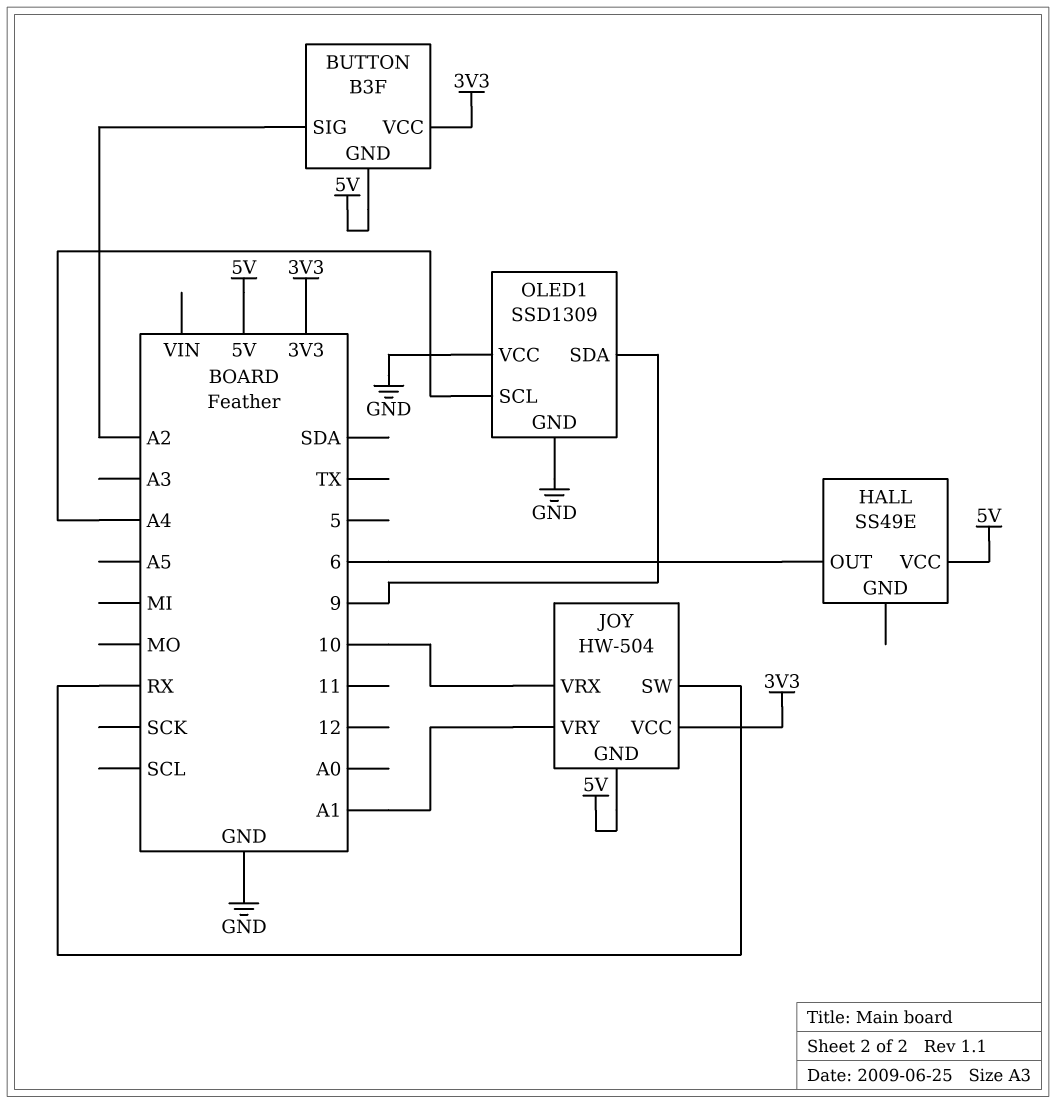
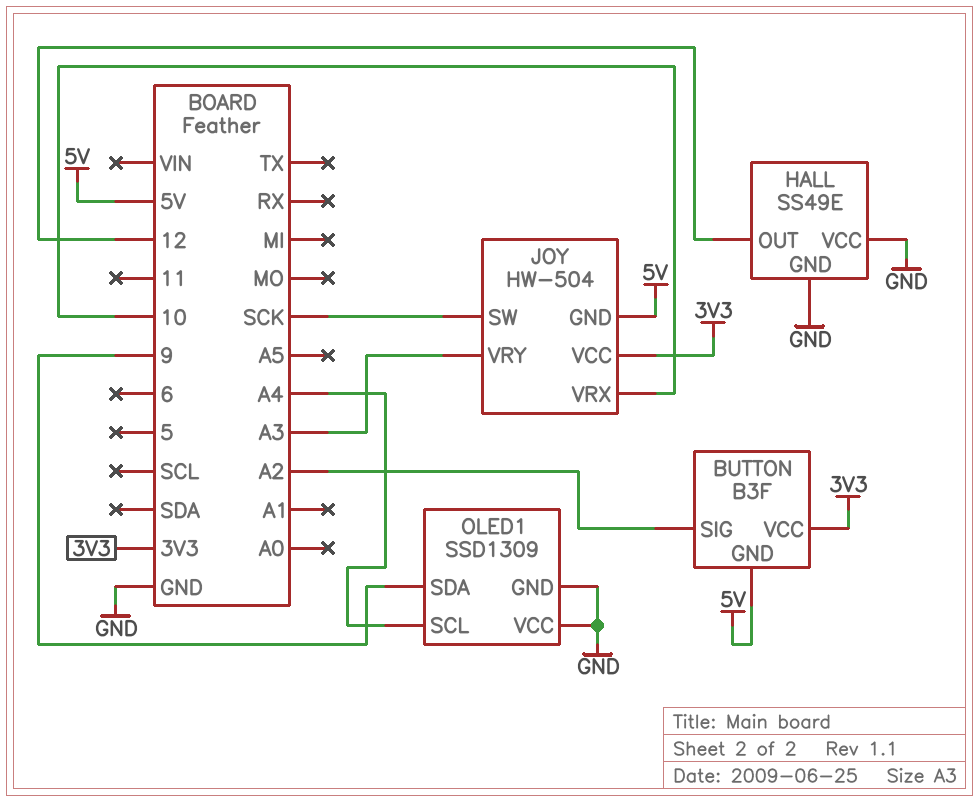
HALL pin GND: none -> GND
HALL pin OUT: 6 -> 12
HALL pin VCC: 5V -> GND
JOY pin SW: RX -> SCK
JOY pin VRY: A1 -> A3

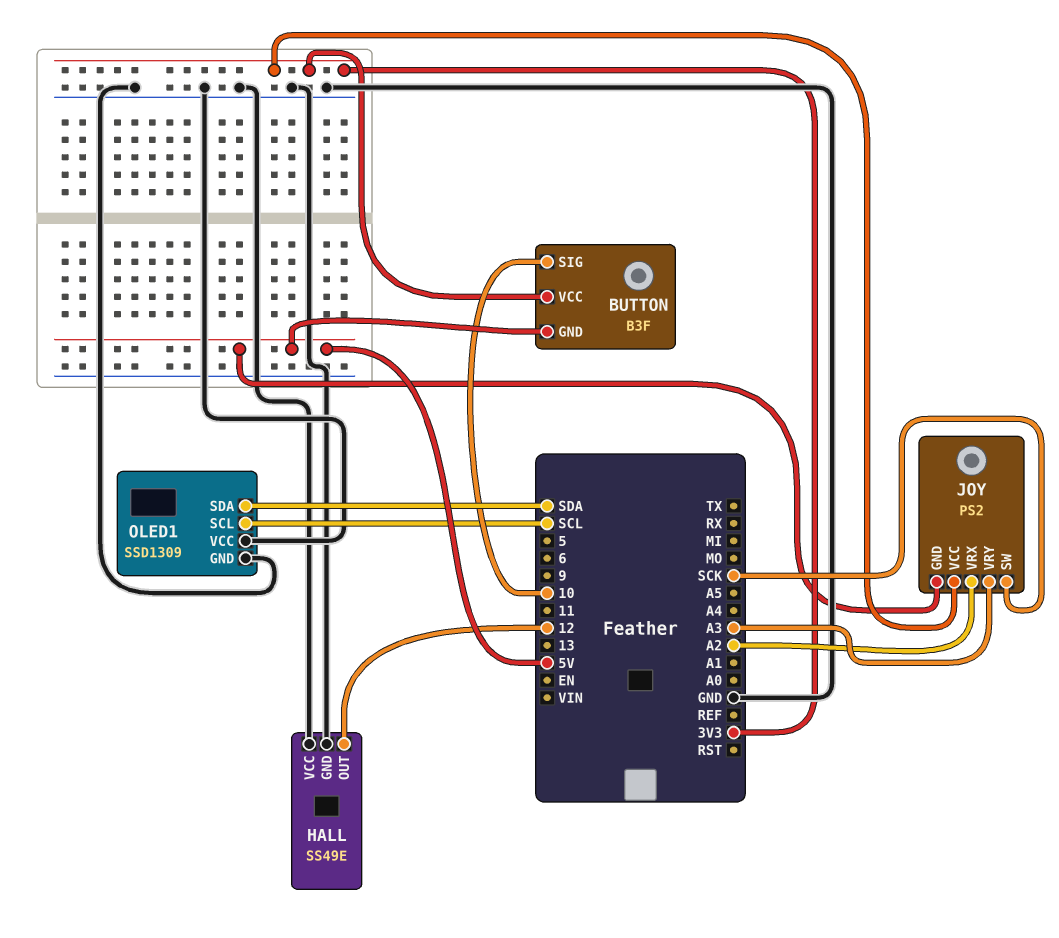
BUTTON pin SIG: A2 -> 10
JOY: HW-504 -> PS2
JOY pin VRX: 10 -> A2
OLED1 pin SCL: A4 -> SCL
OLED1 pin SDA: 9 -> SDA

